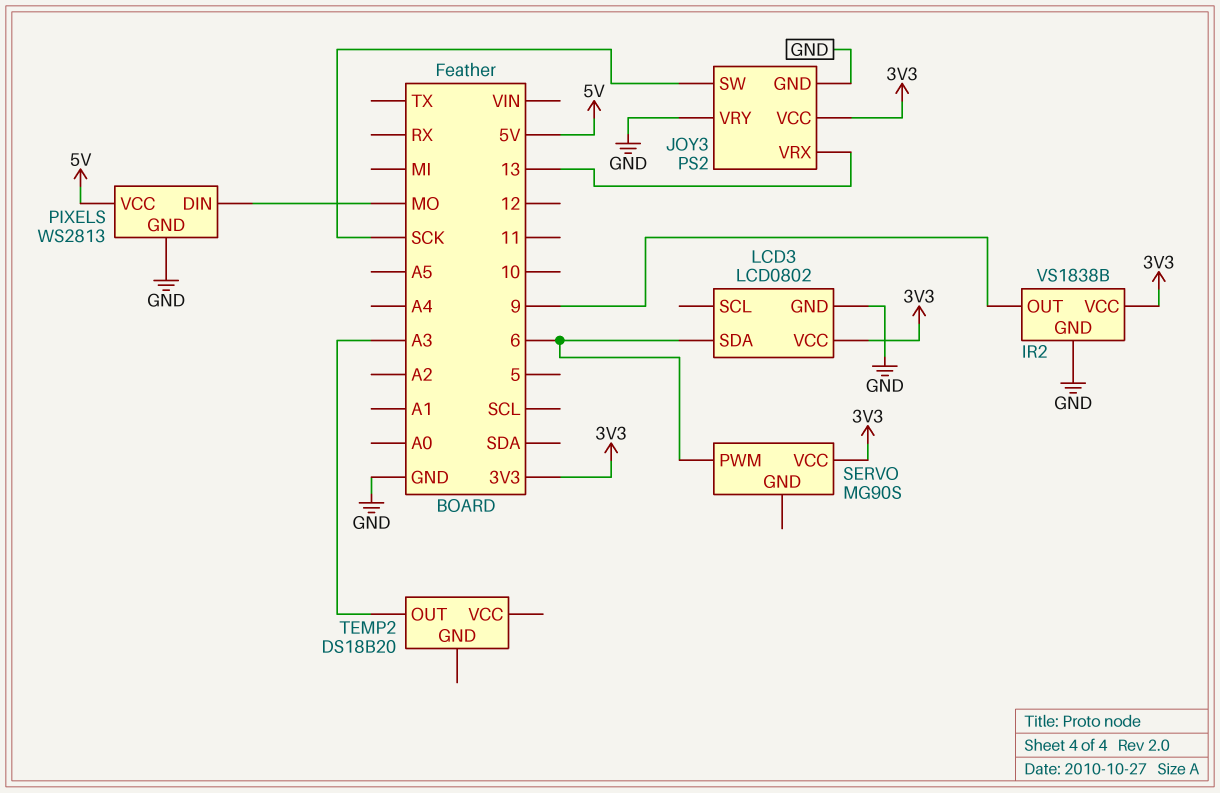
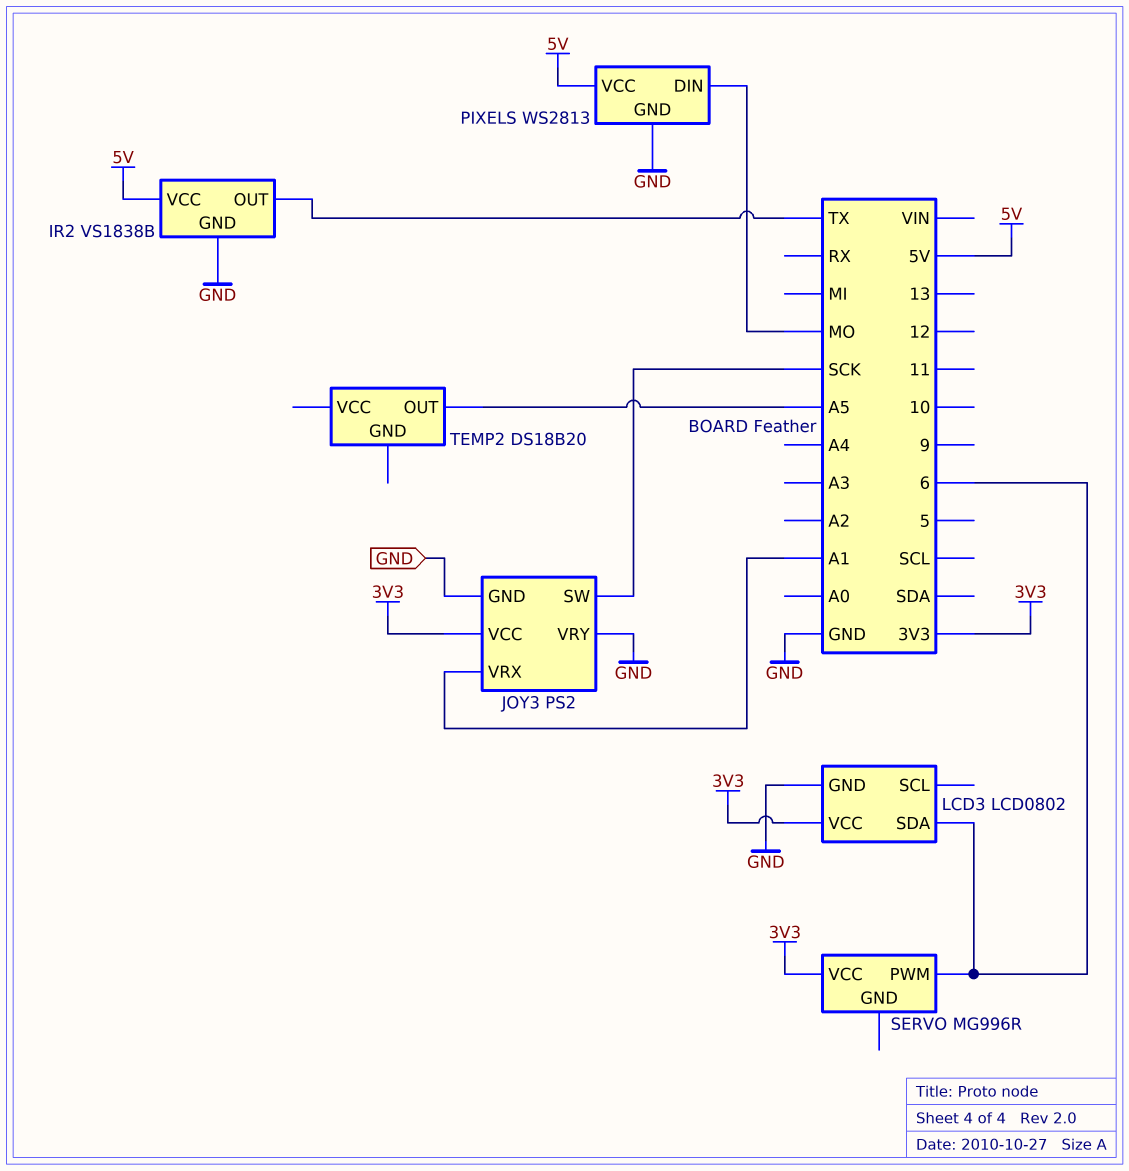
IR2 pin OUT: 9 -> TX
IR2 pin VCC: 3V3 -> 5V
JOY3 pin VRX: 13 -> A1
SERVO: MG90S -> MG996R
TEMP2 pin OUT: A3 -> A5

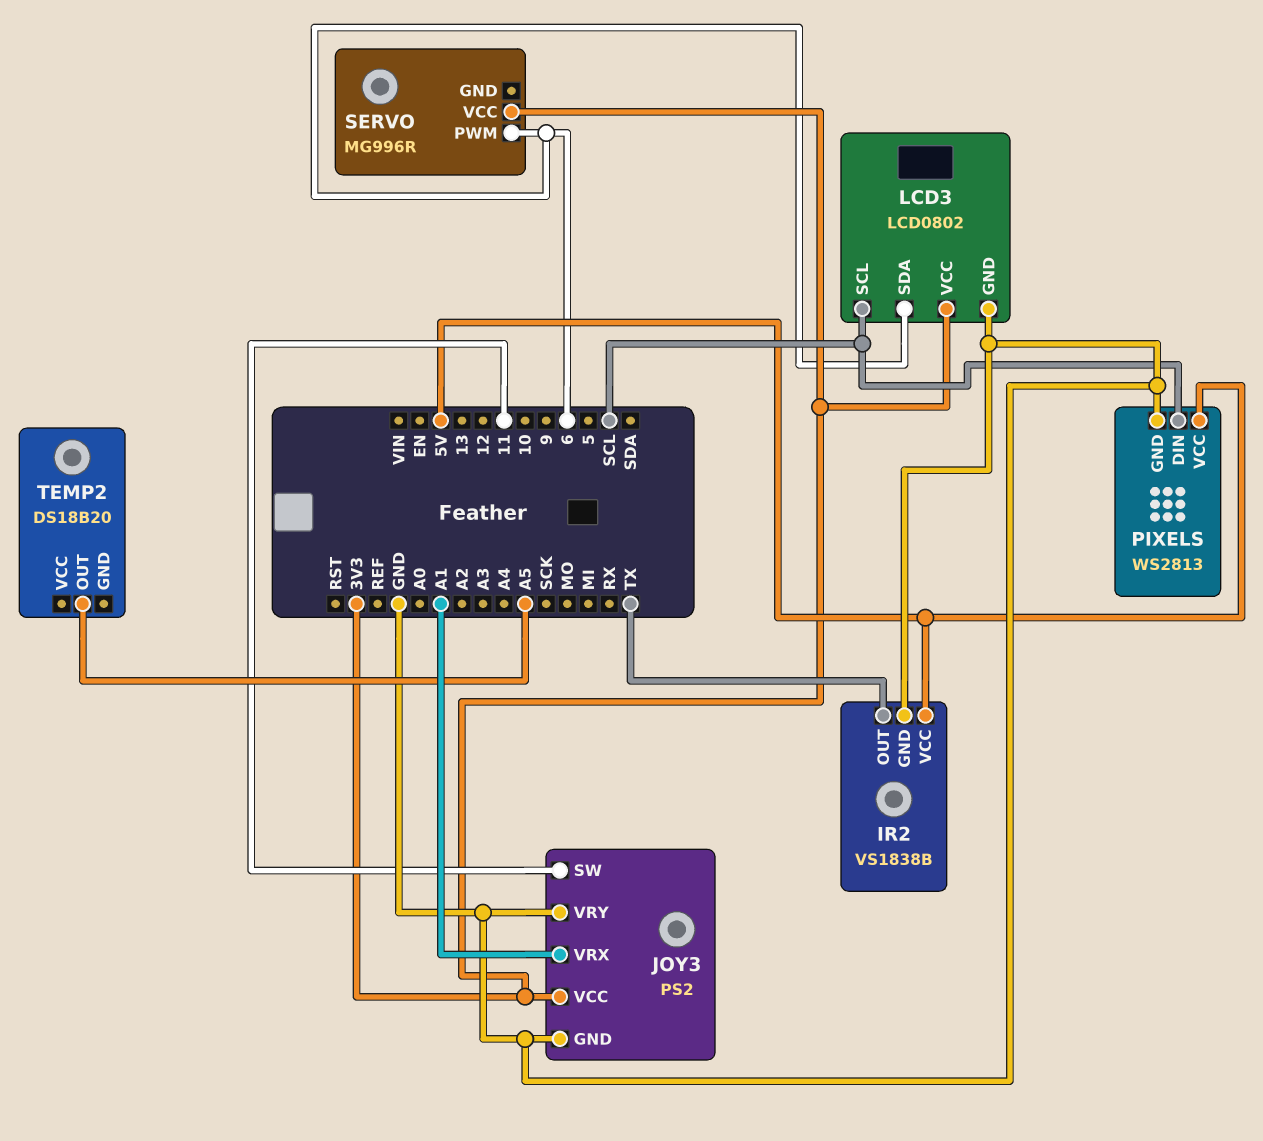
JOY3 pin SW: SCK -> 11
LCD3 pin SCL: none -> SCL
PIXELS pin DIN: MO -> SCL

